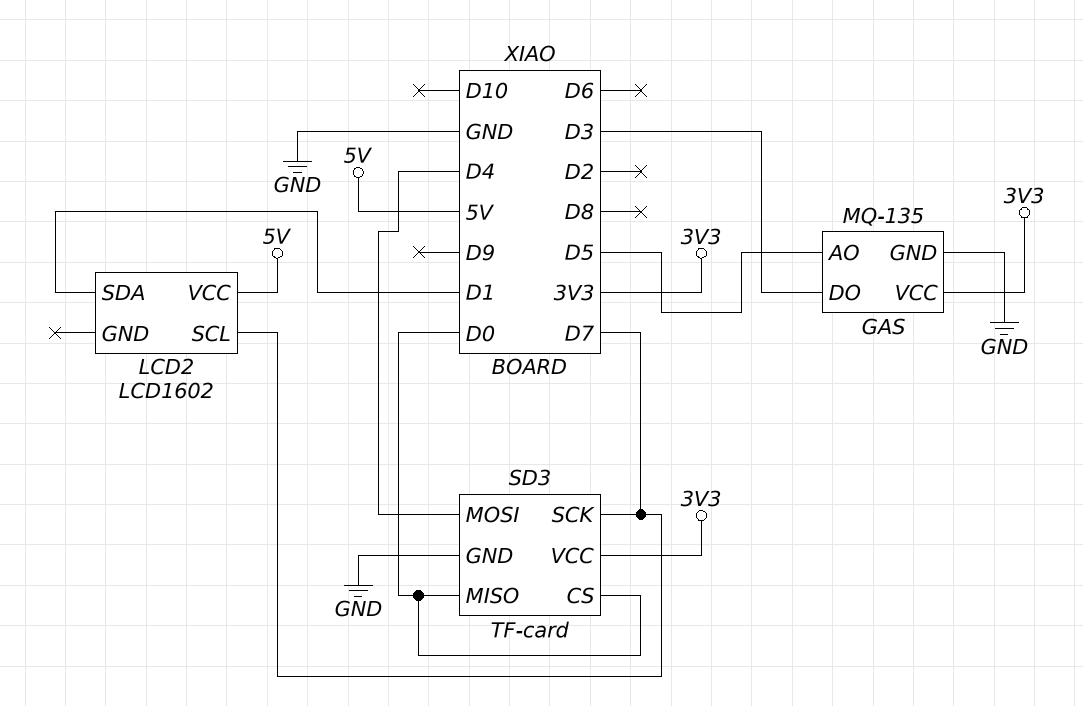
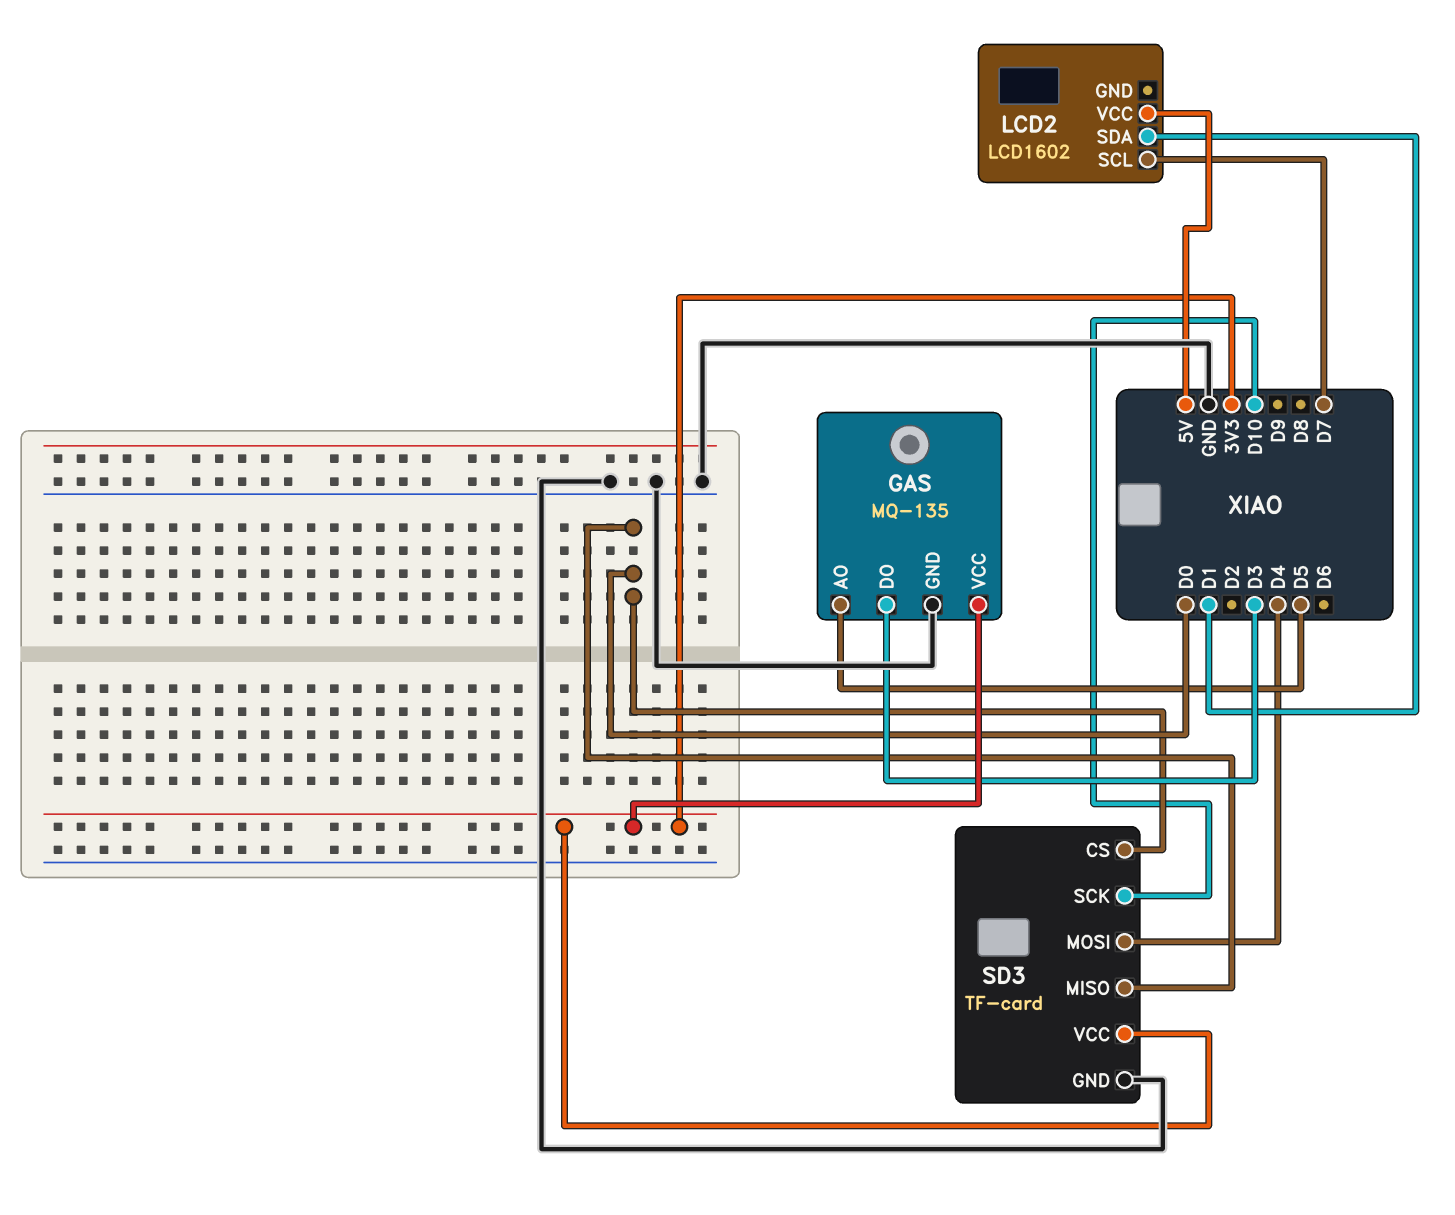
SD3 pin SCK: D7 -> D10

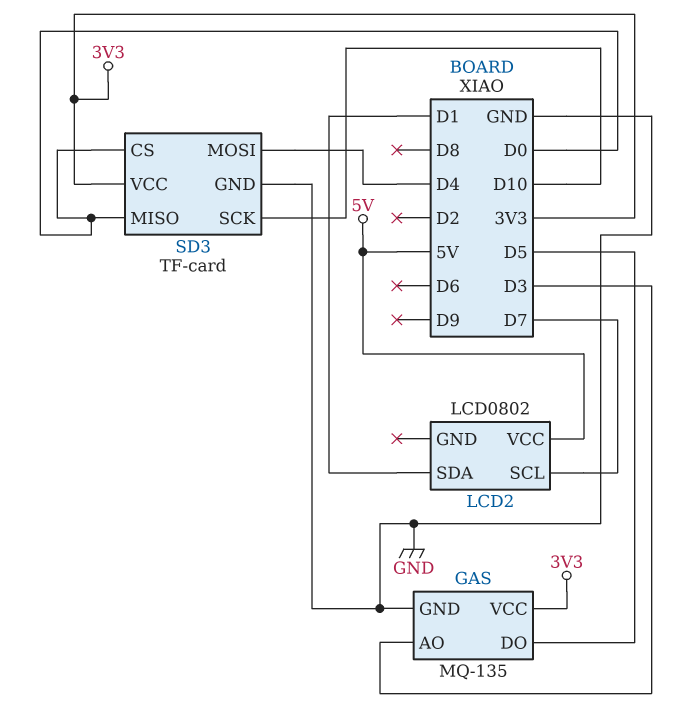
GAS pin AO: D5 -> D3
GAS pin DO: D3 -> D5
LCD2: LCD1602 -> LCD0802

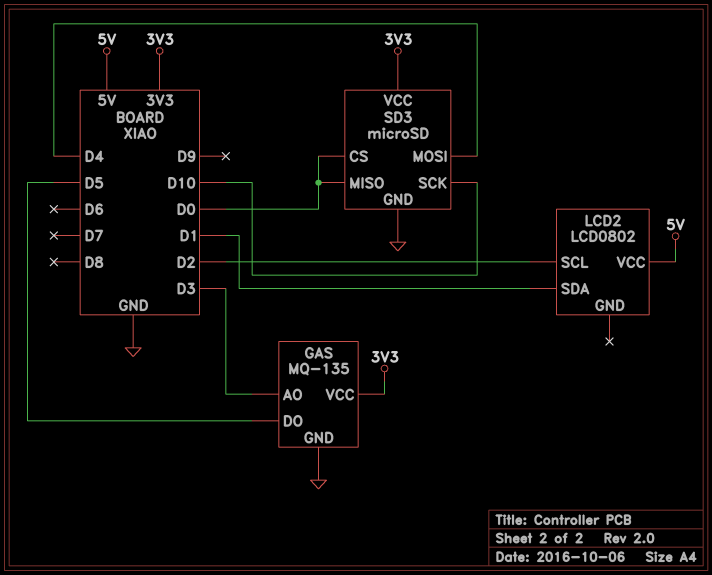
LCD2 pin SCL: D7 -> D2
SD3: TF-card -> microSD

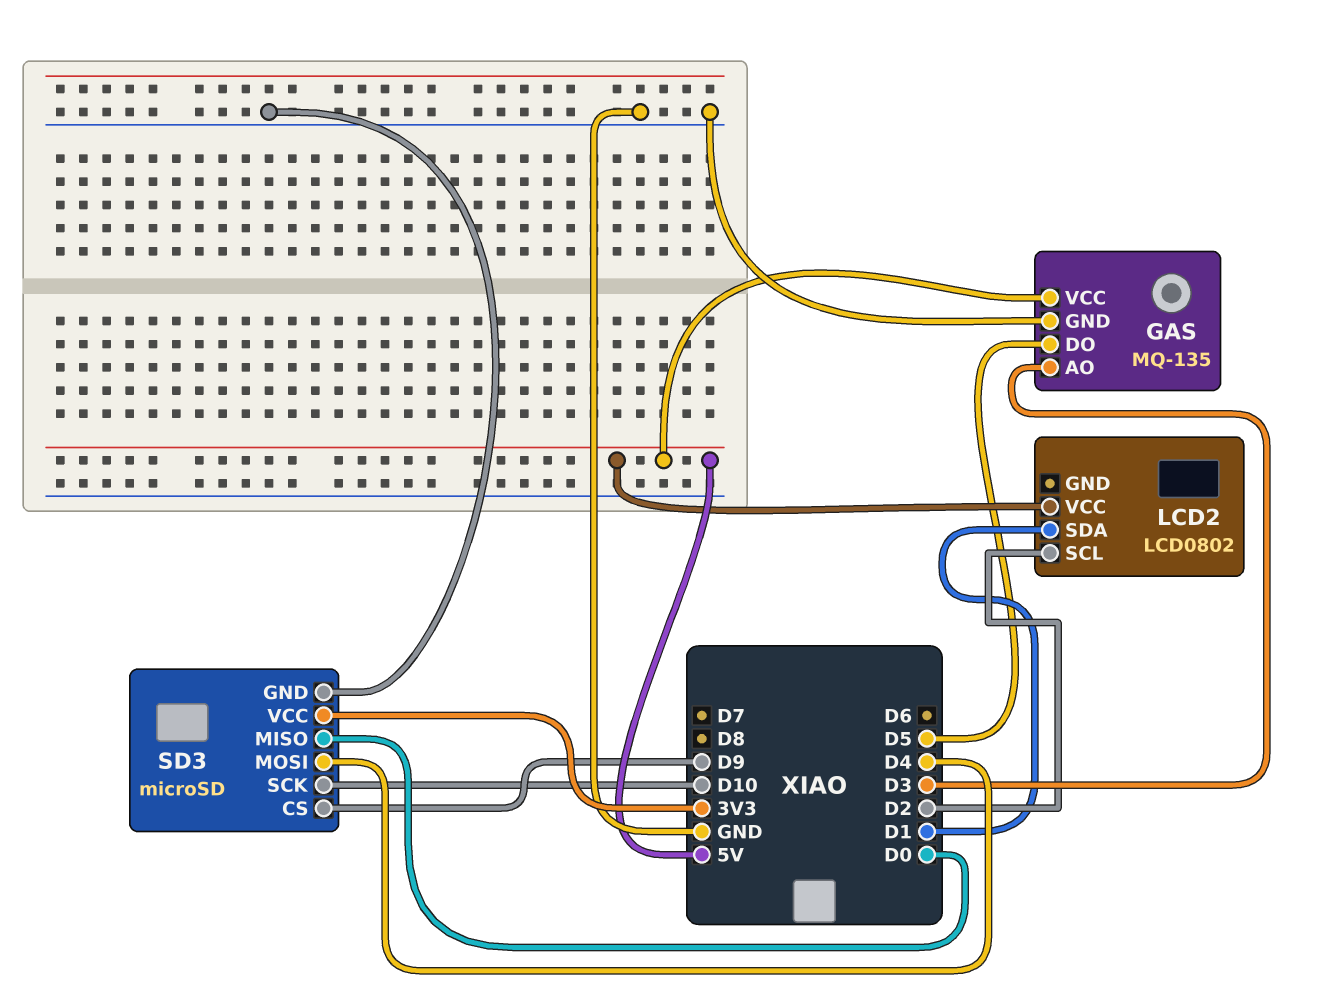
GAS pin VCC: 3V3 -> 5V
SD3 pin CS: D0 -> D9

